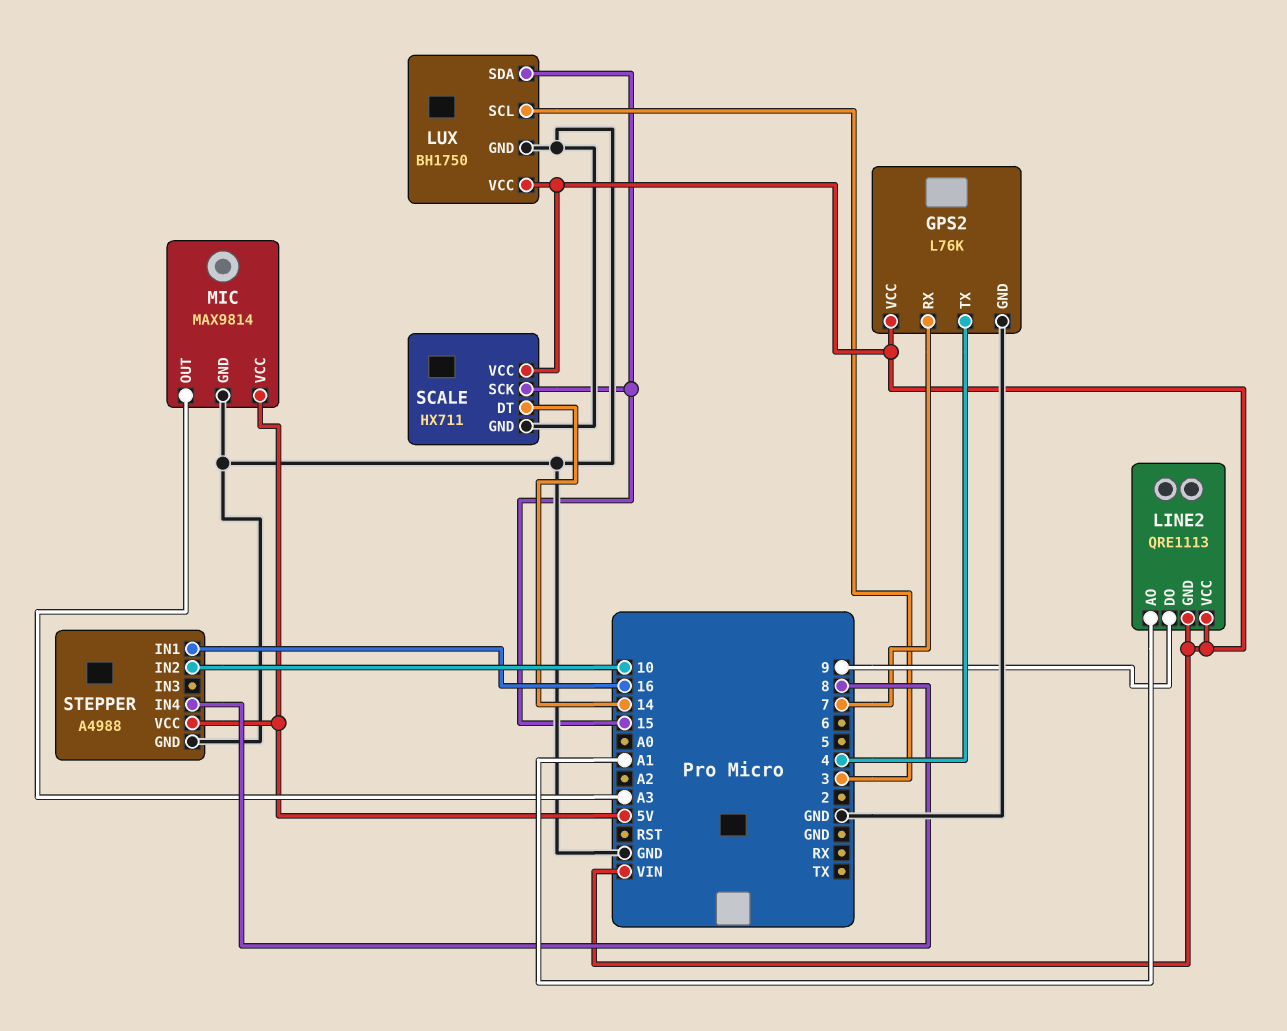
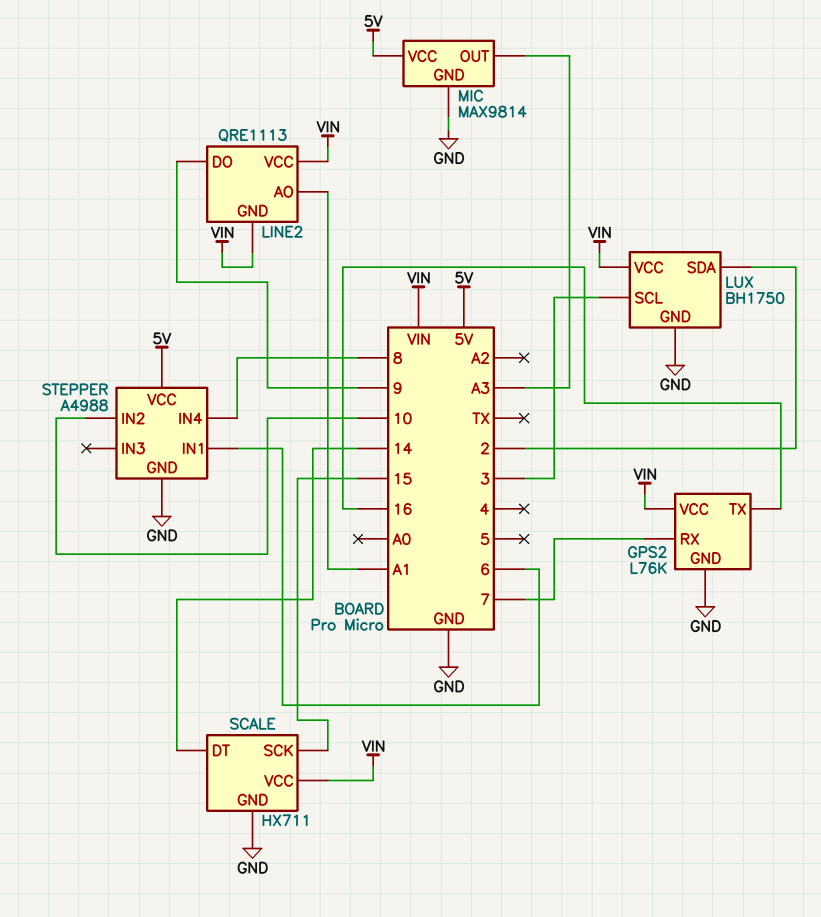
GPS2 pin TX: 4 -> 16
LUX pin SDA: 15 -> 2
STEPPER pin IN1: 16 -> 6

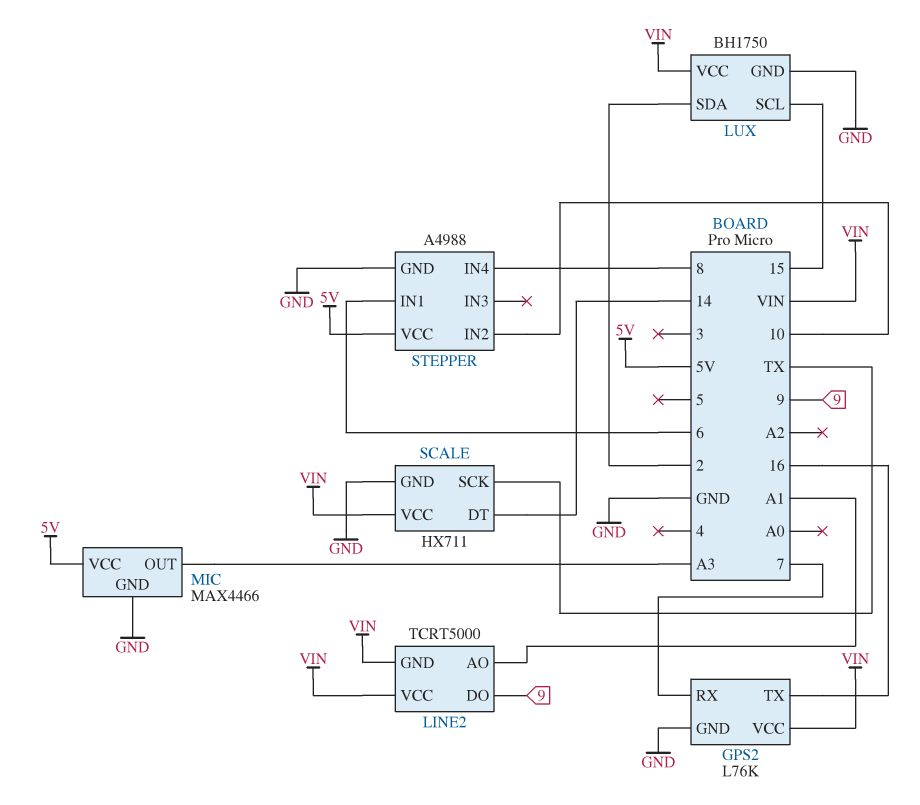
LINE2: QRE1113 -> TCRT5000
LUX pin SCL: 3 -> 15
MIC: MAX9814 -> MAX4466
SCALE pin SCK: 15 -> TX

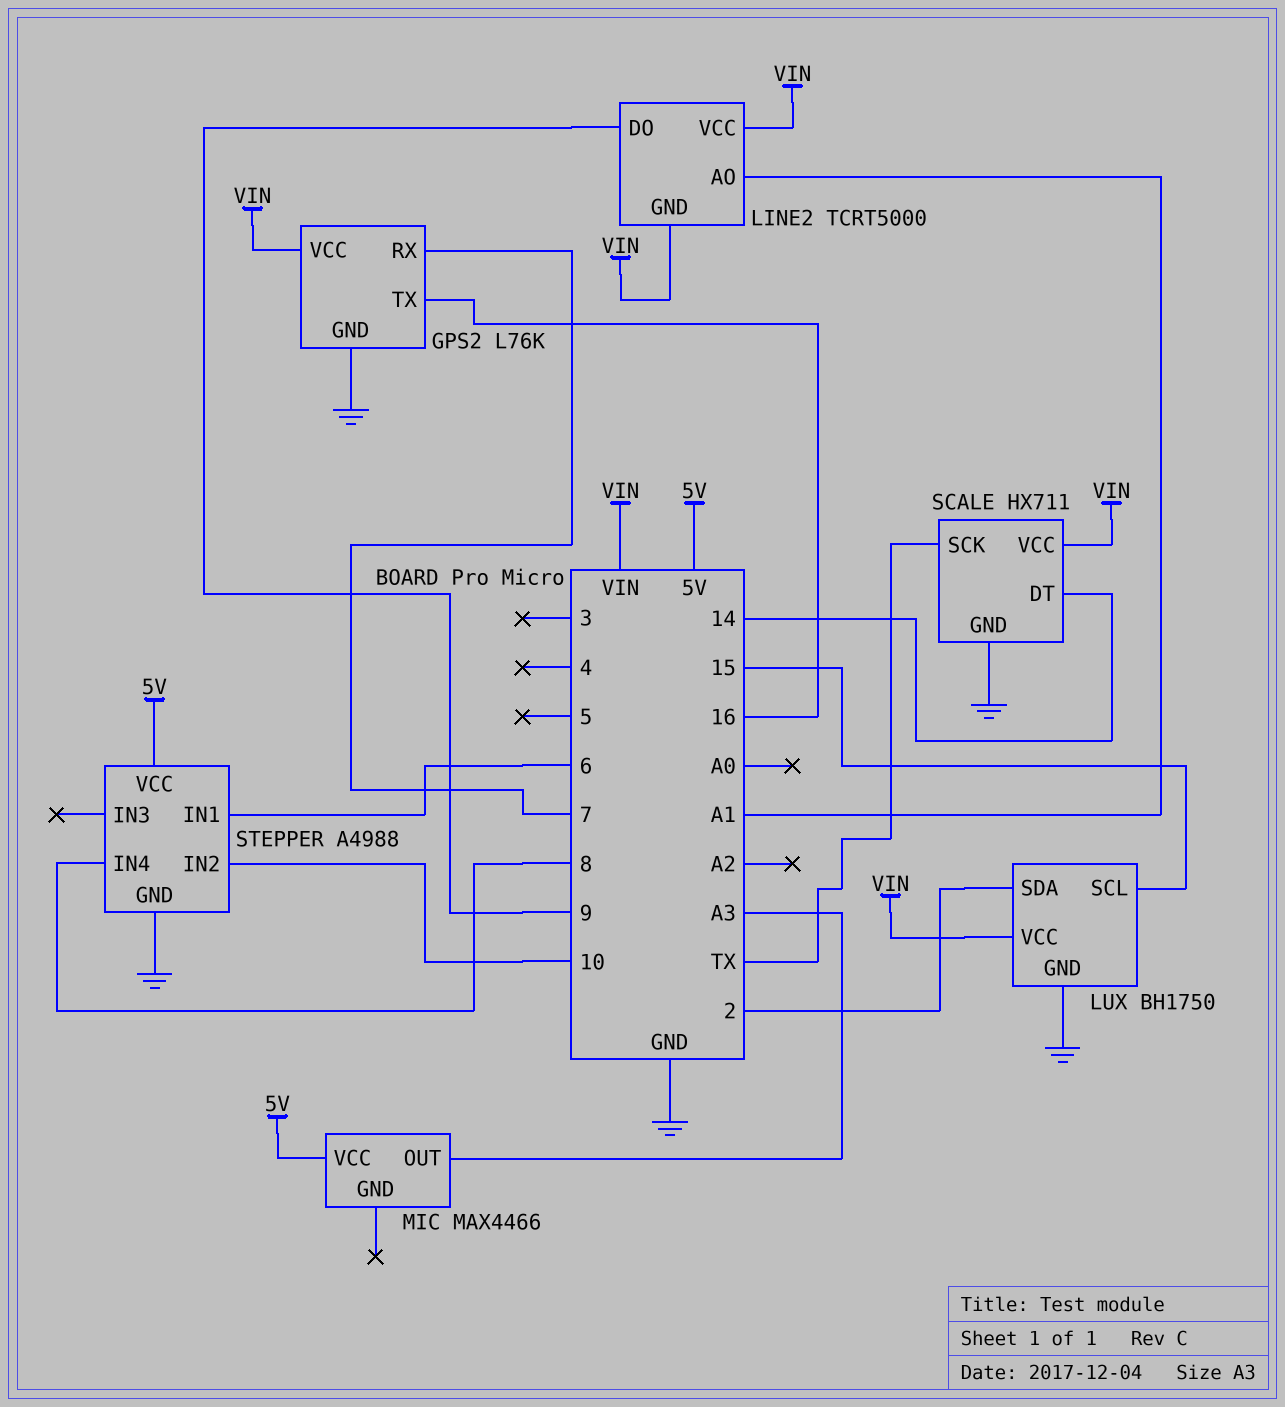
MIC pin GND: GND -> none

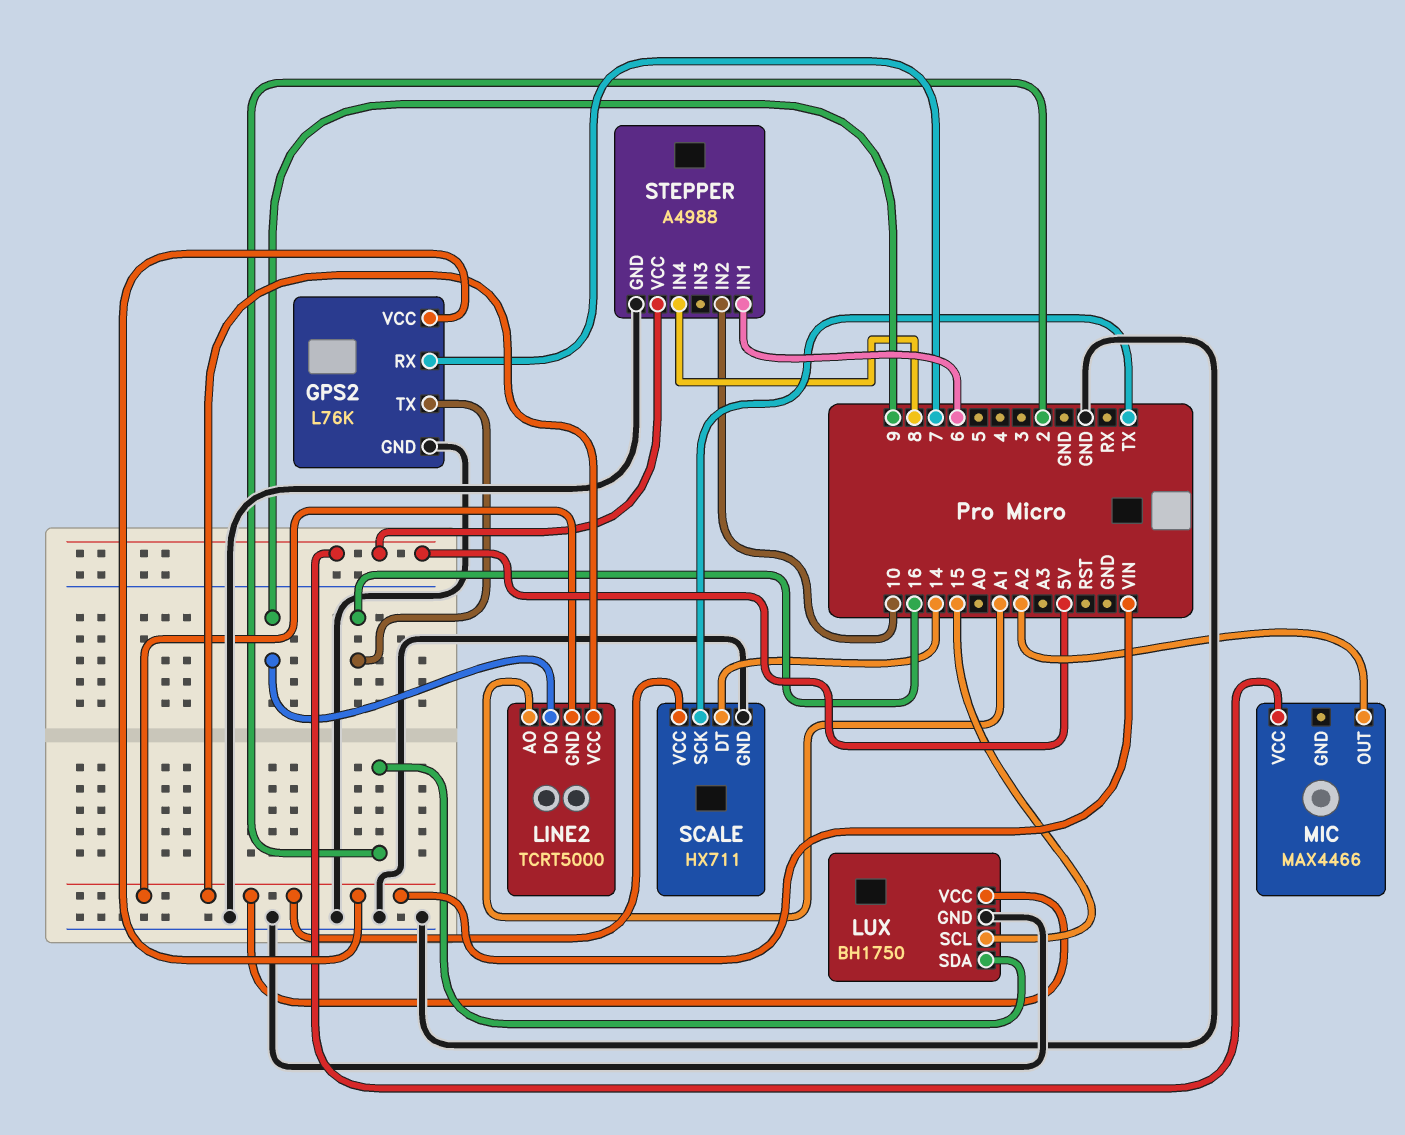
MIC pin OUT: A3 -> A2

